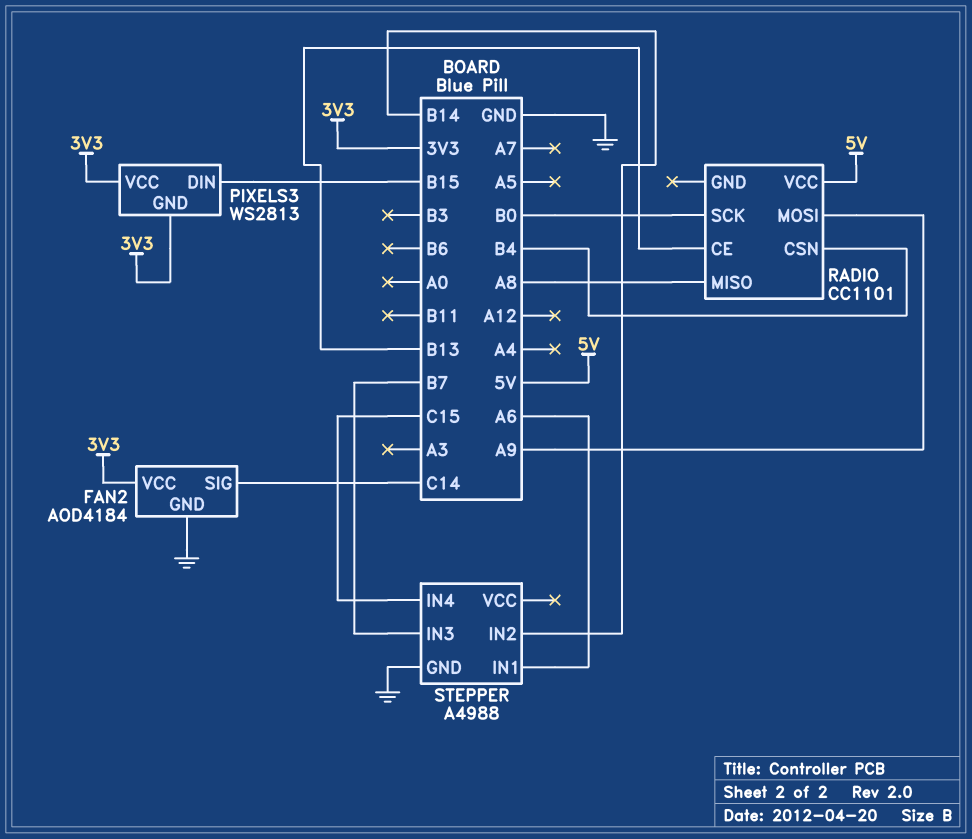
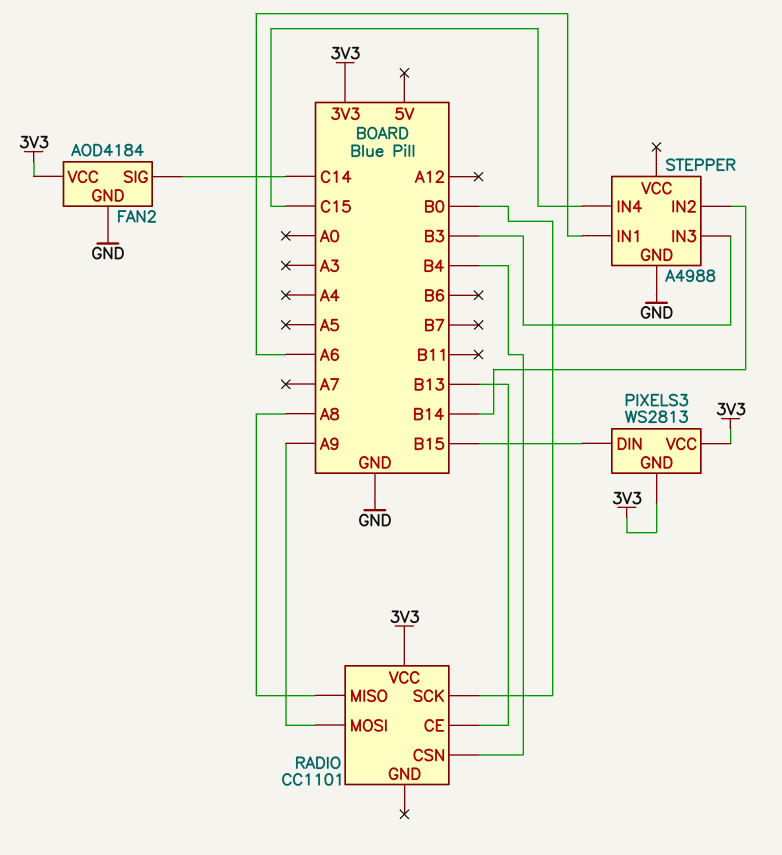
RADIO pin VCC: 5V -> 3V3
STEPPER pin IN3: B7 -> B3

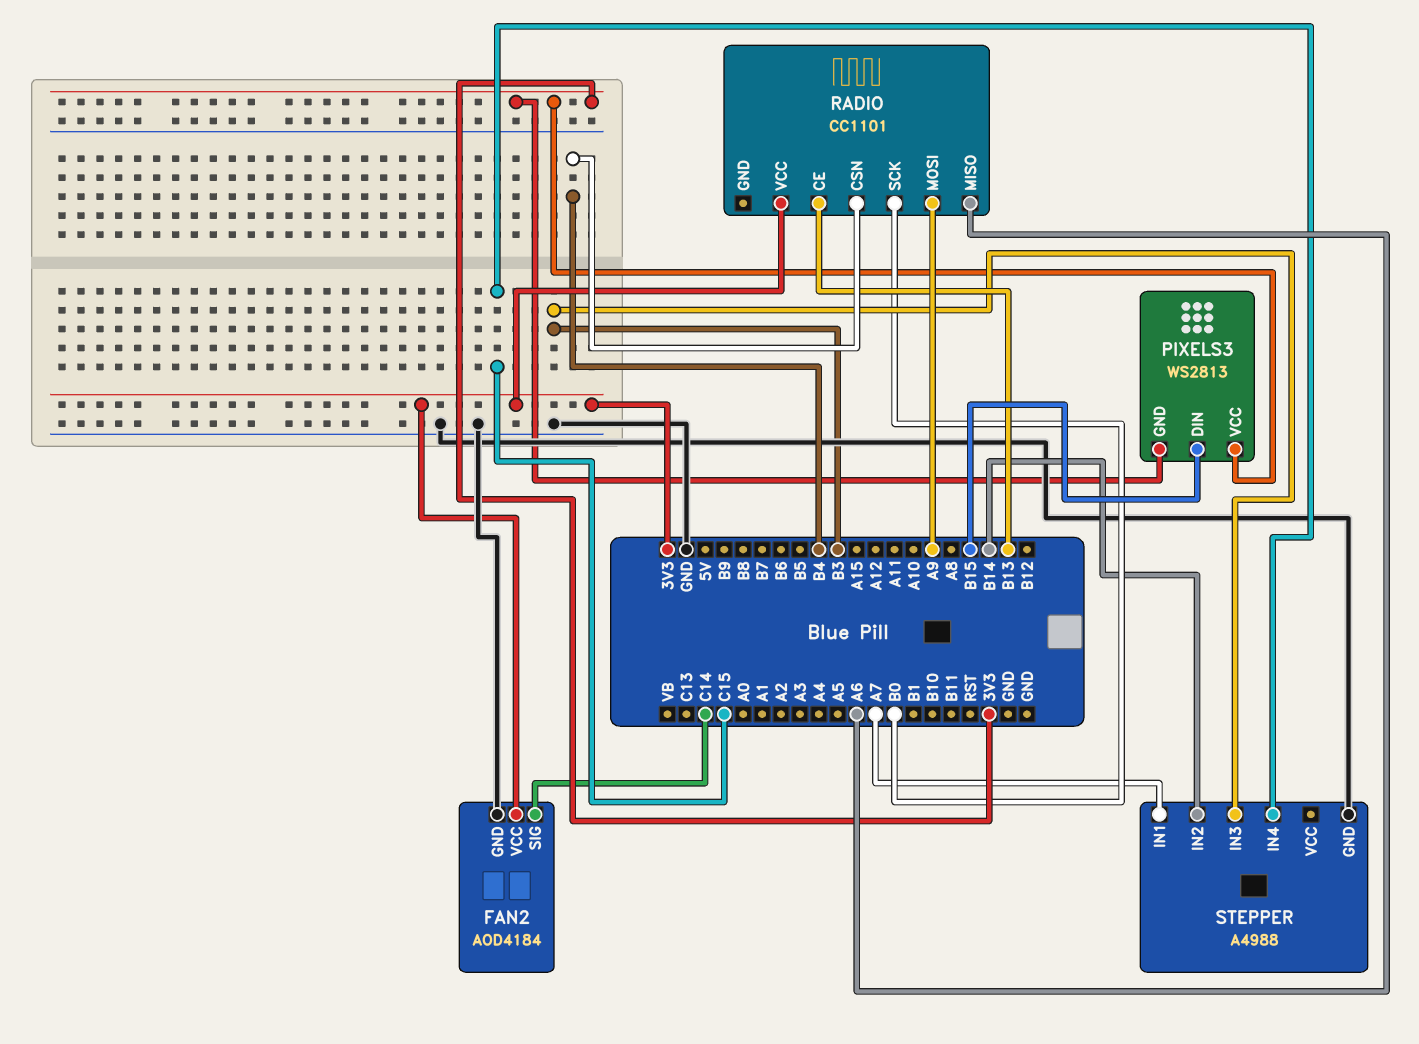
RADIO pin MISO: A8 -> A6
STEPPER pin IN1: A6 -> A7

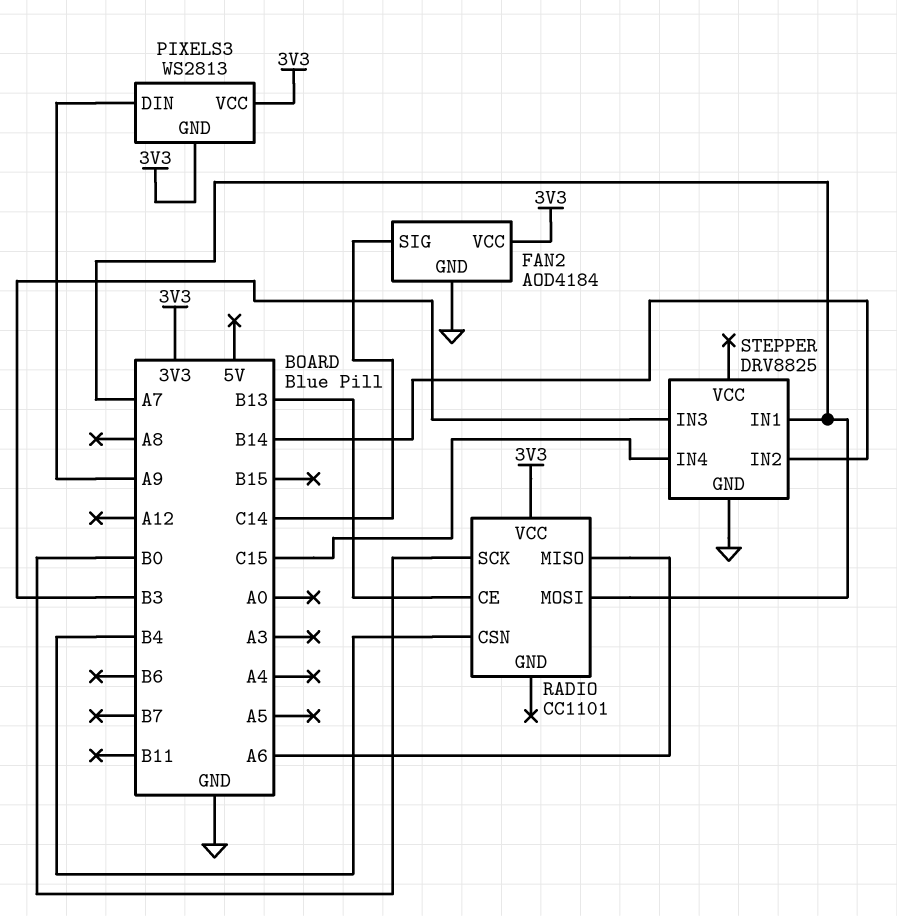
PIXELS3 pin DIN: B15 -> A9
RADIO pin MOSI: A9 -> A7
STEPPER: A4988 -> DRV8825

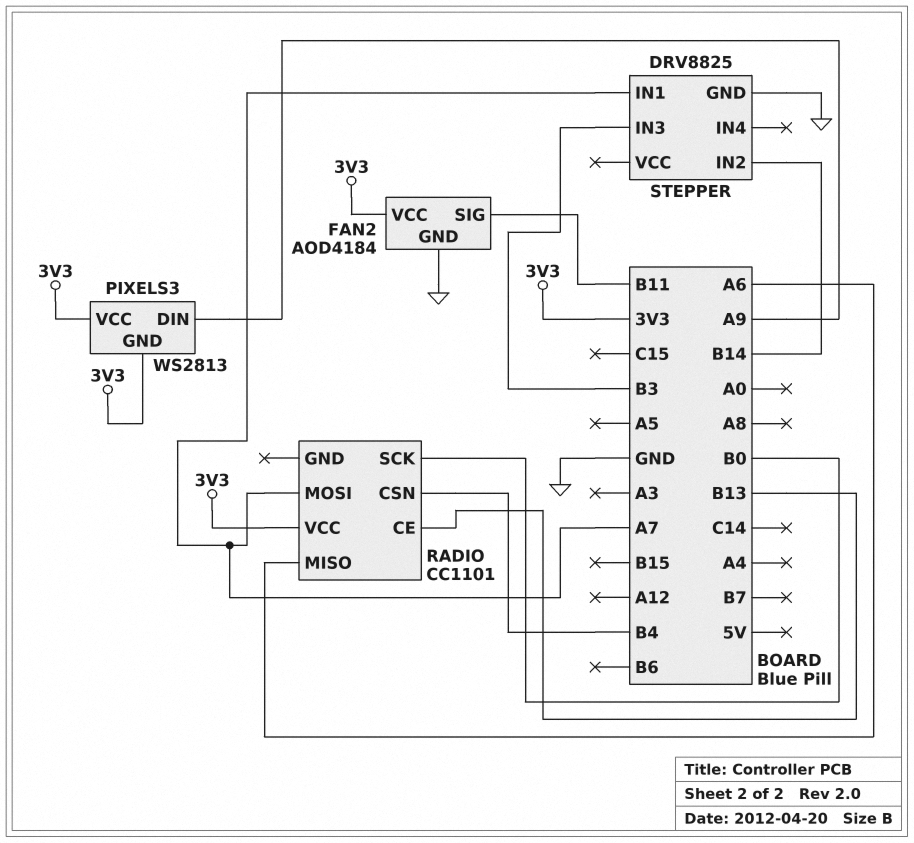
FAN2 pin SIG: C14 -> B11
STEPPER pin IN4: C15 -> none

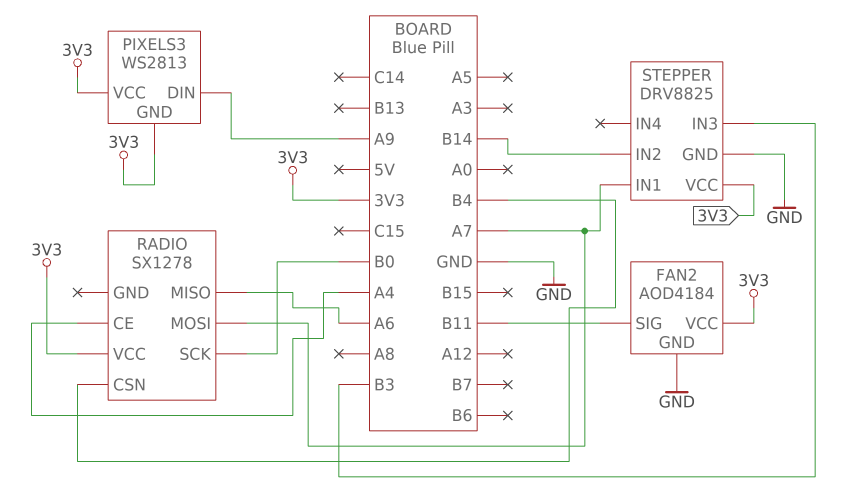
RADIO: CC1101 -> SX1278
RADIO pin CE: B13 -> A4
STEPPER pin VCC: none -> 3V3

